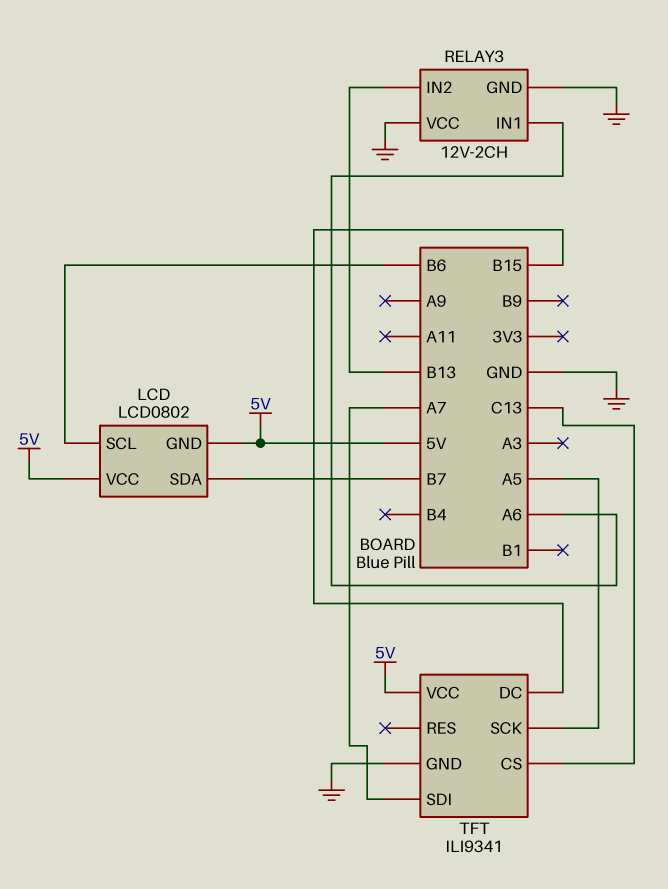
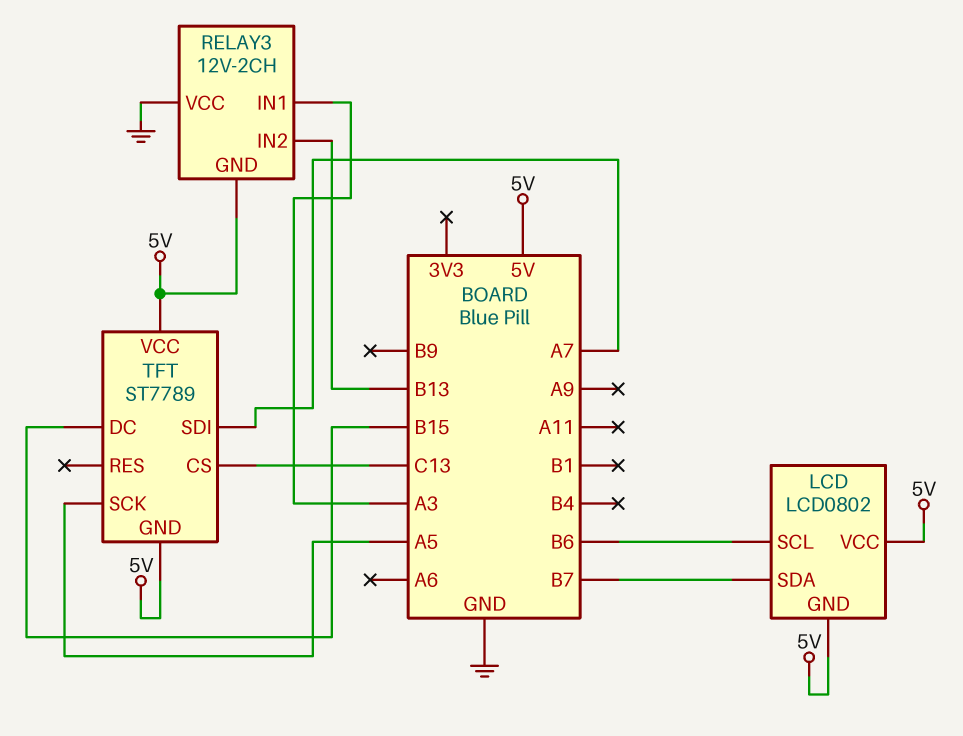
RELAY3 pin GND: GND -> 5V
RELAY3 pin IN1: A6 -> A3
TFT: ILI9341 -> ST7789
TFT pin GND: GND -> 5V

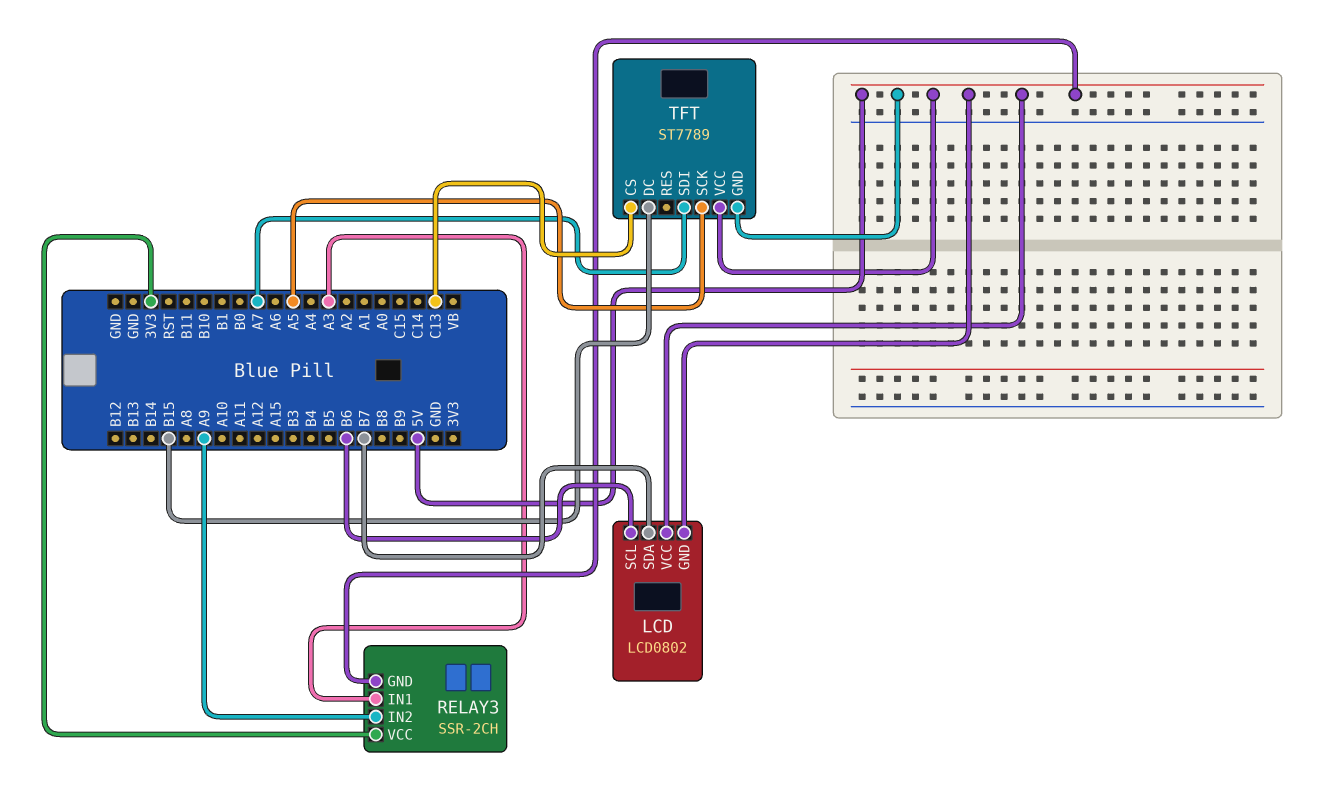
RELAY3: 12V-2CH -> SSR-2CH
RELAY3 pin IN2: B13 -> A9
RELAY3 pin VCC: GND -> 3V3

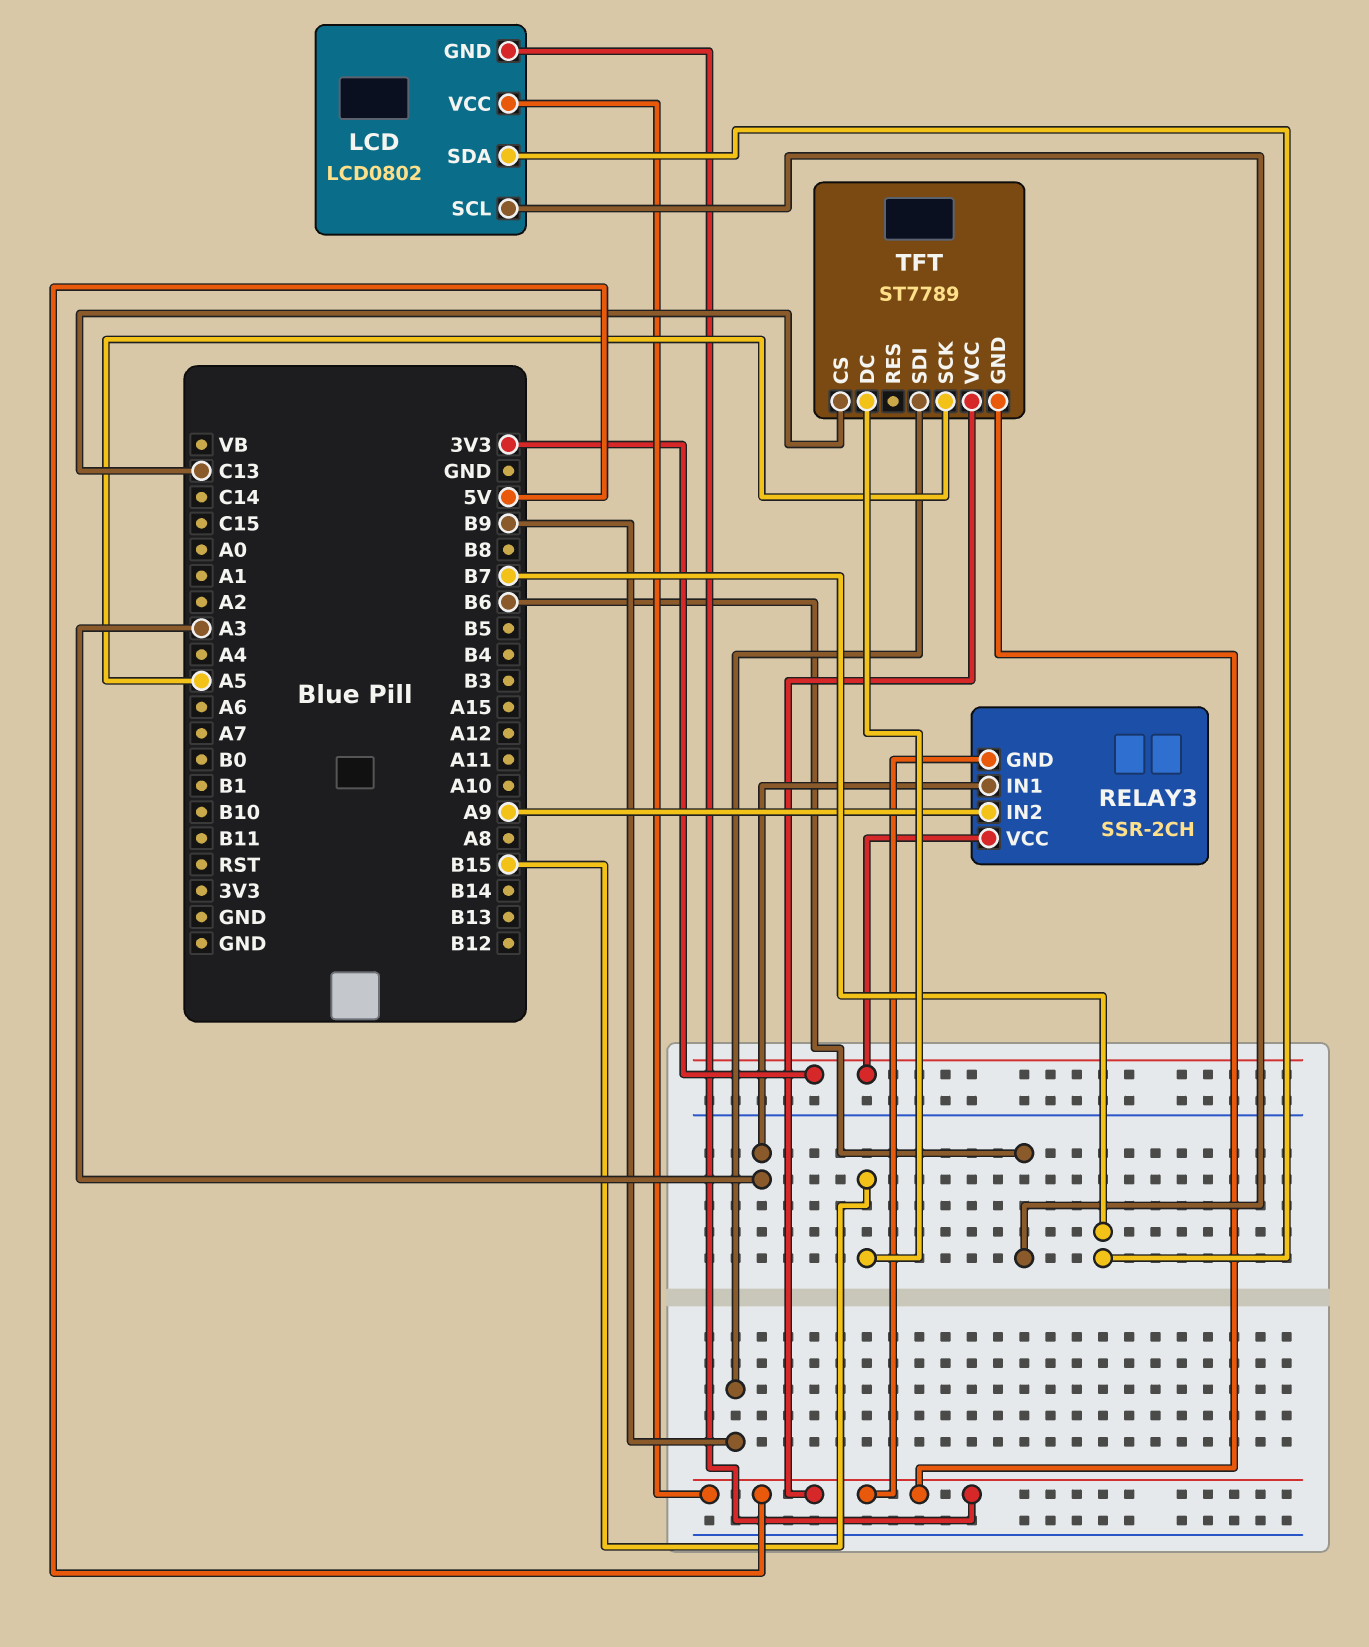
TFT pin SDI: A7 -> B9

